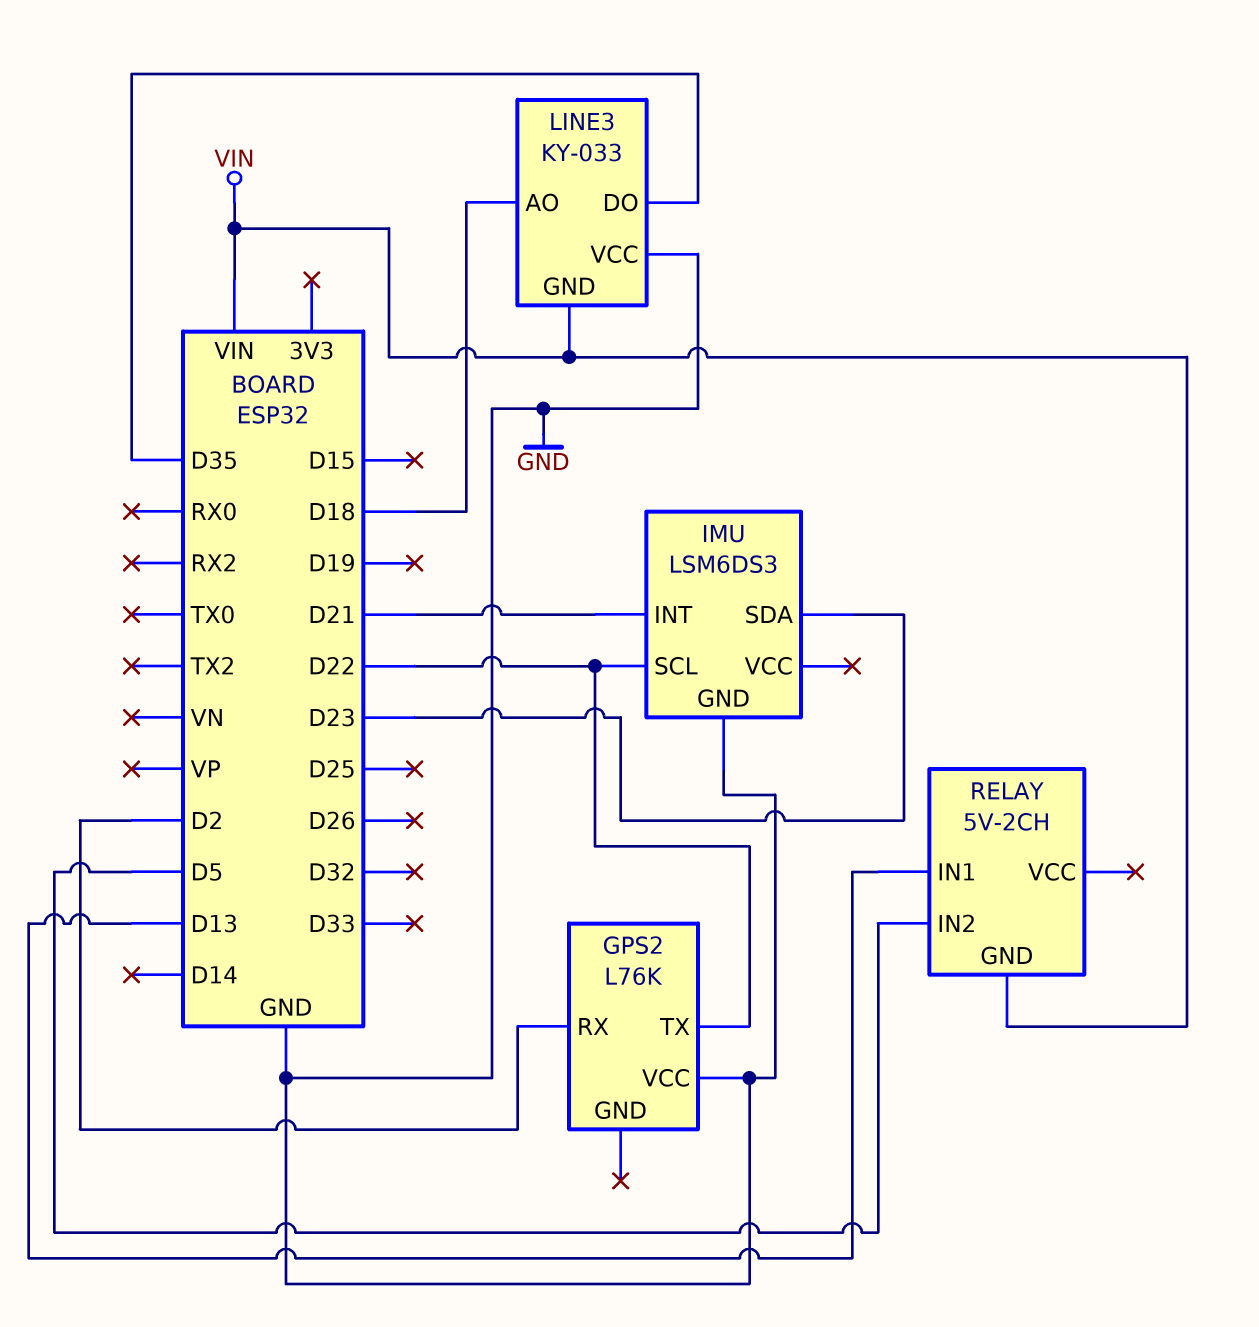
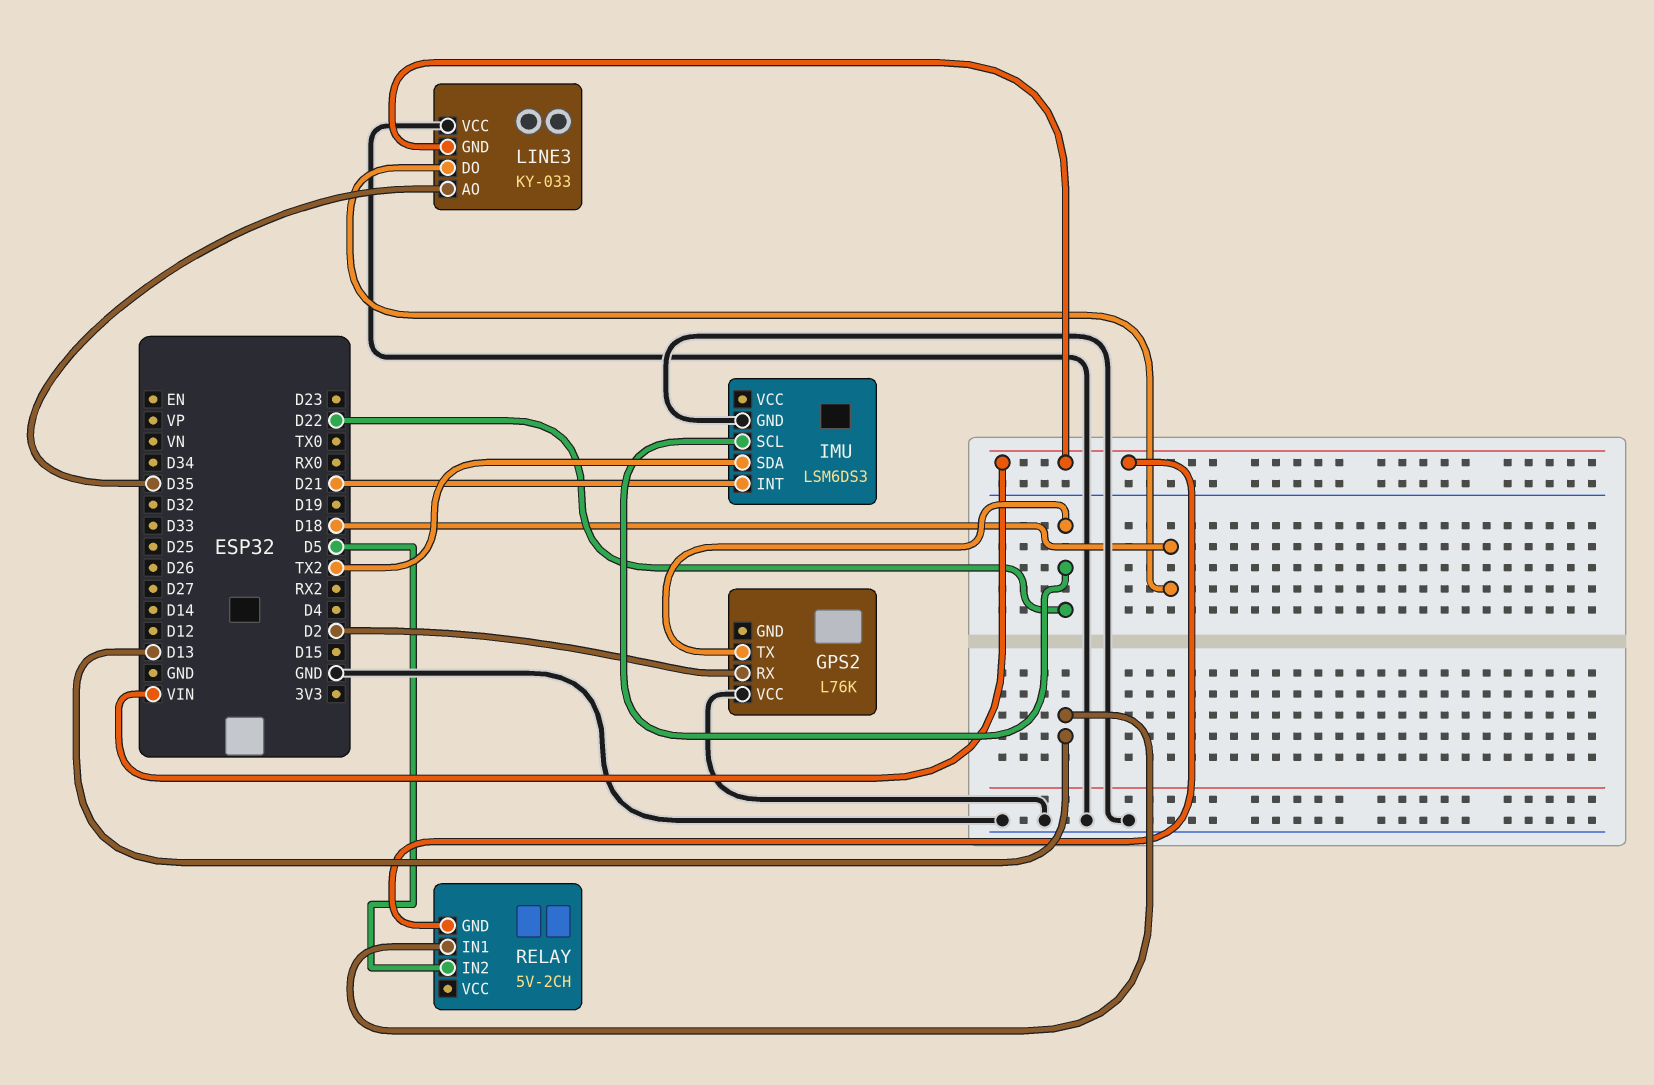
IMU pin SDA: D23 -> TX2
LINE3 pin AO: D18 -> D35
LINE3 pin DO: D35 -> D18

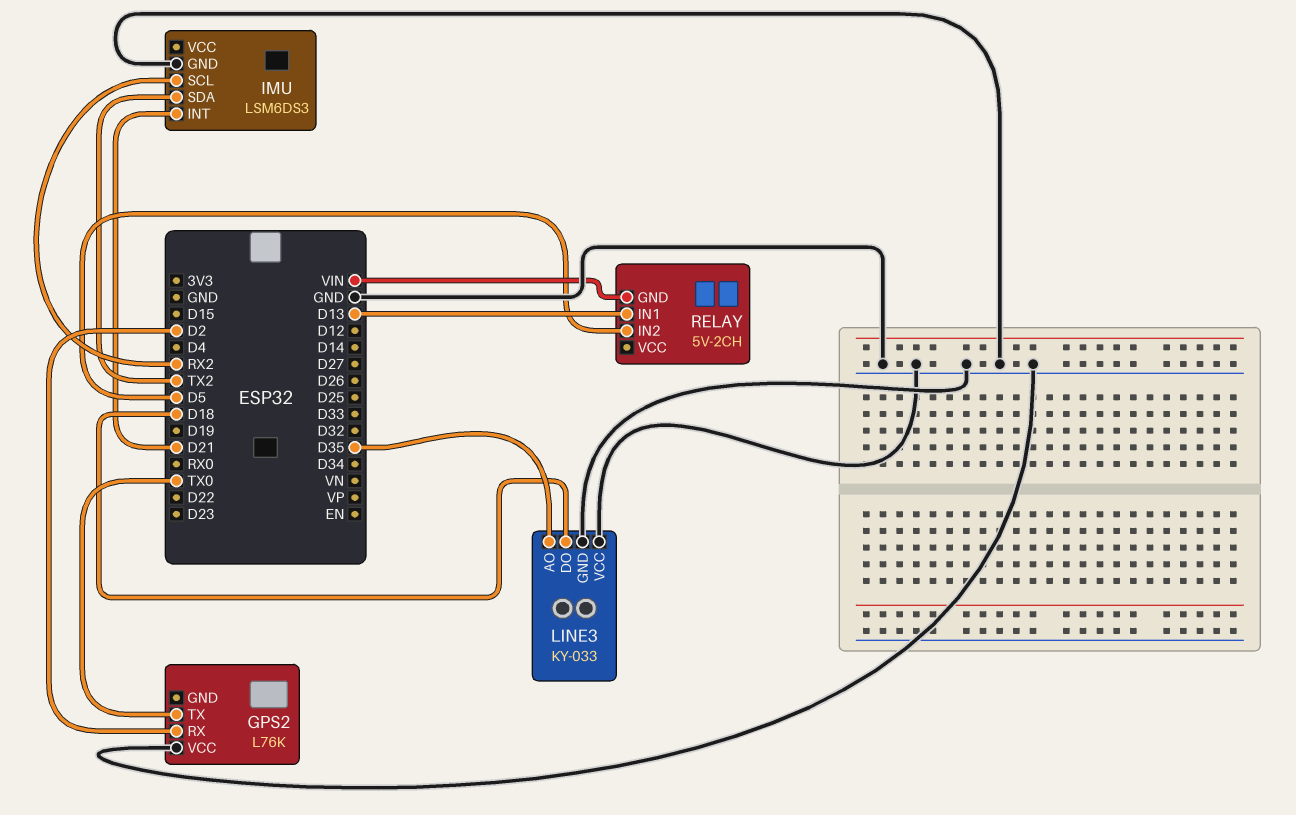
GPS2 pin TX: D22 -> TX0
IMU pin SCL: D22 -> RX2
LINE3 pin GND: VIN -> GND

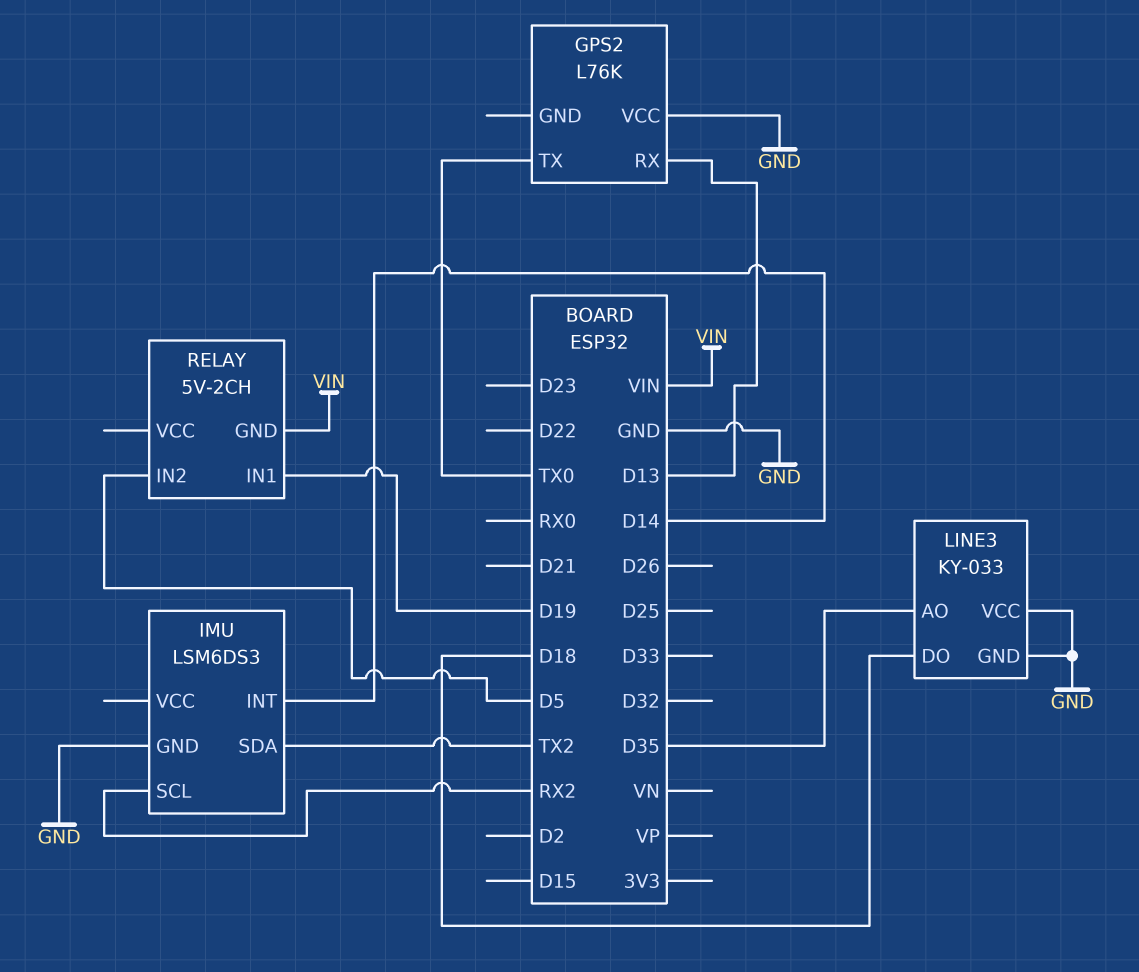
GPS2 pin RX: D2 -> D13
IMU pin INT: D21 -> D14
RELAY pin IN1: D13 -> D19

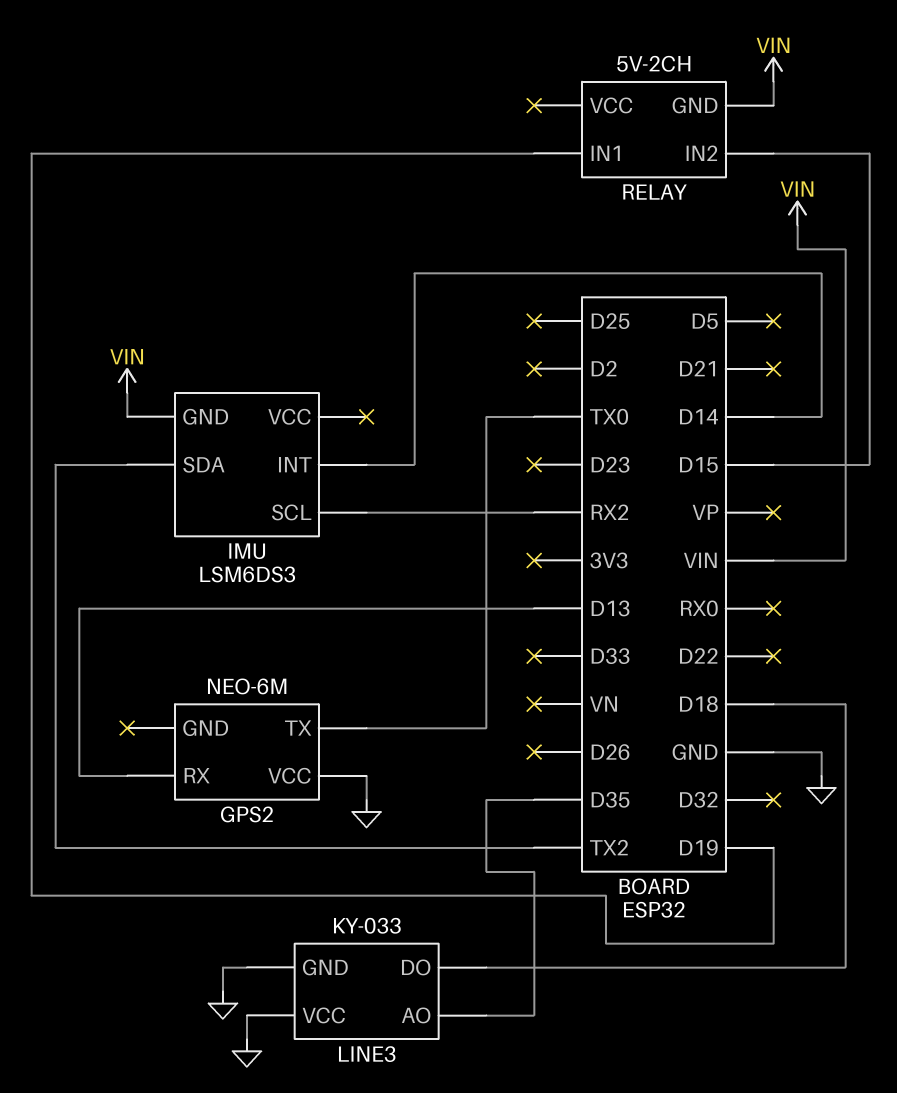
GPS2: L76K -> NEO-6M
IMU pin GND: GND -> VIN
RELAY pin IN2: D5 -> D15

